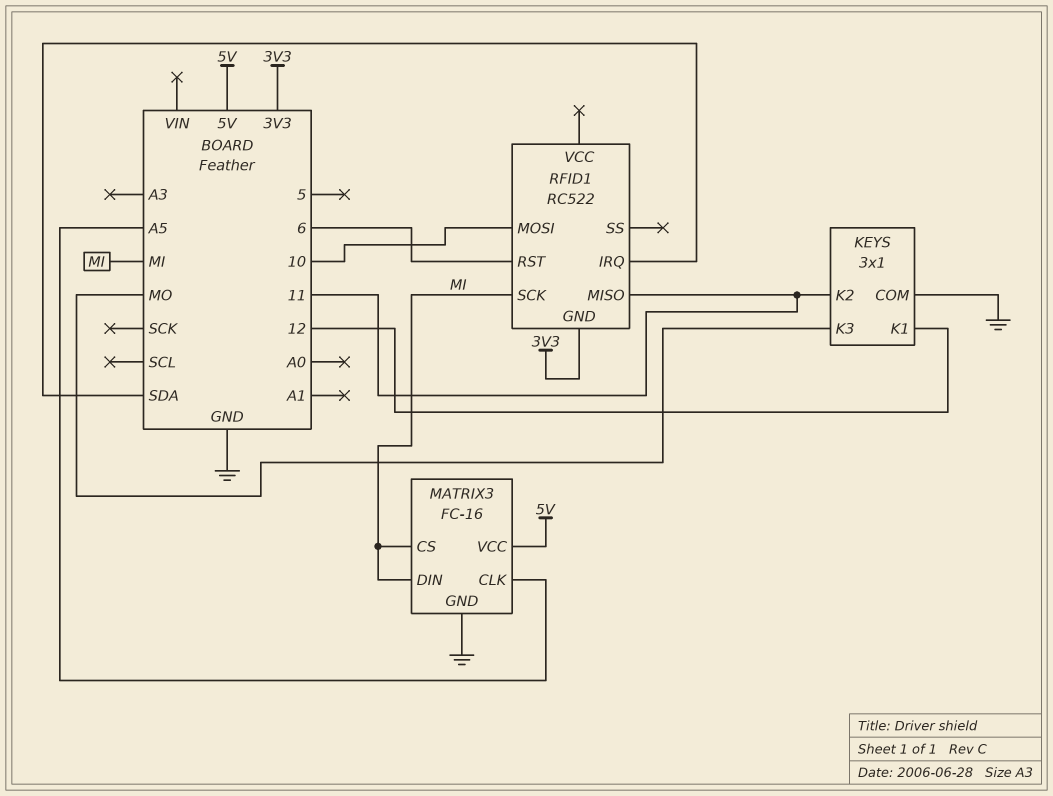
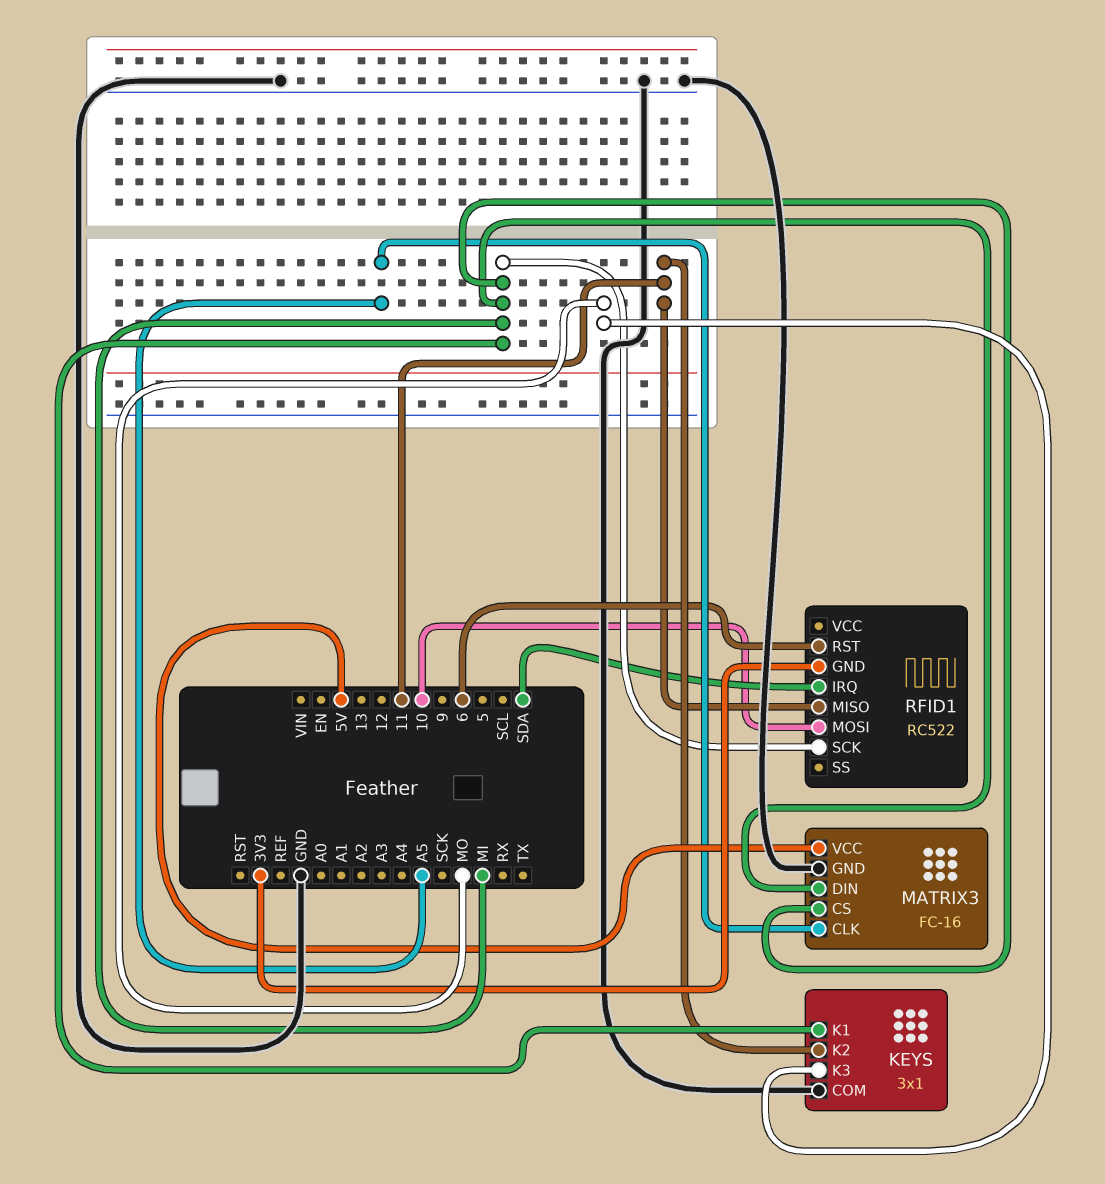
KEYS pin K1: 12 -> MI

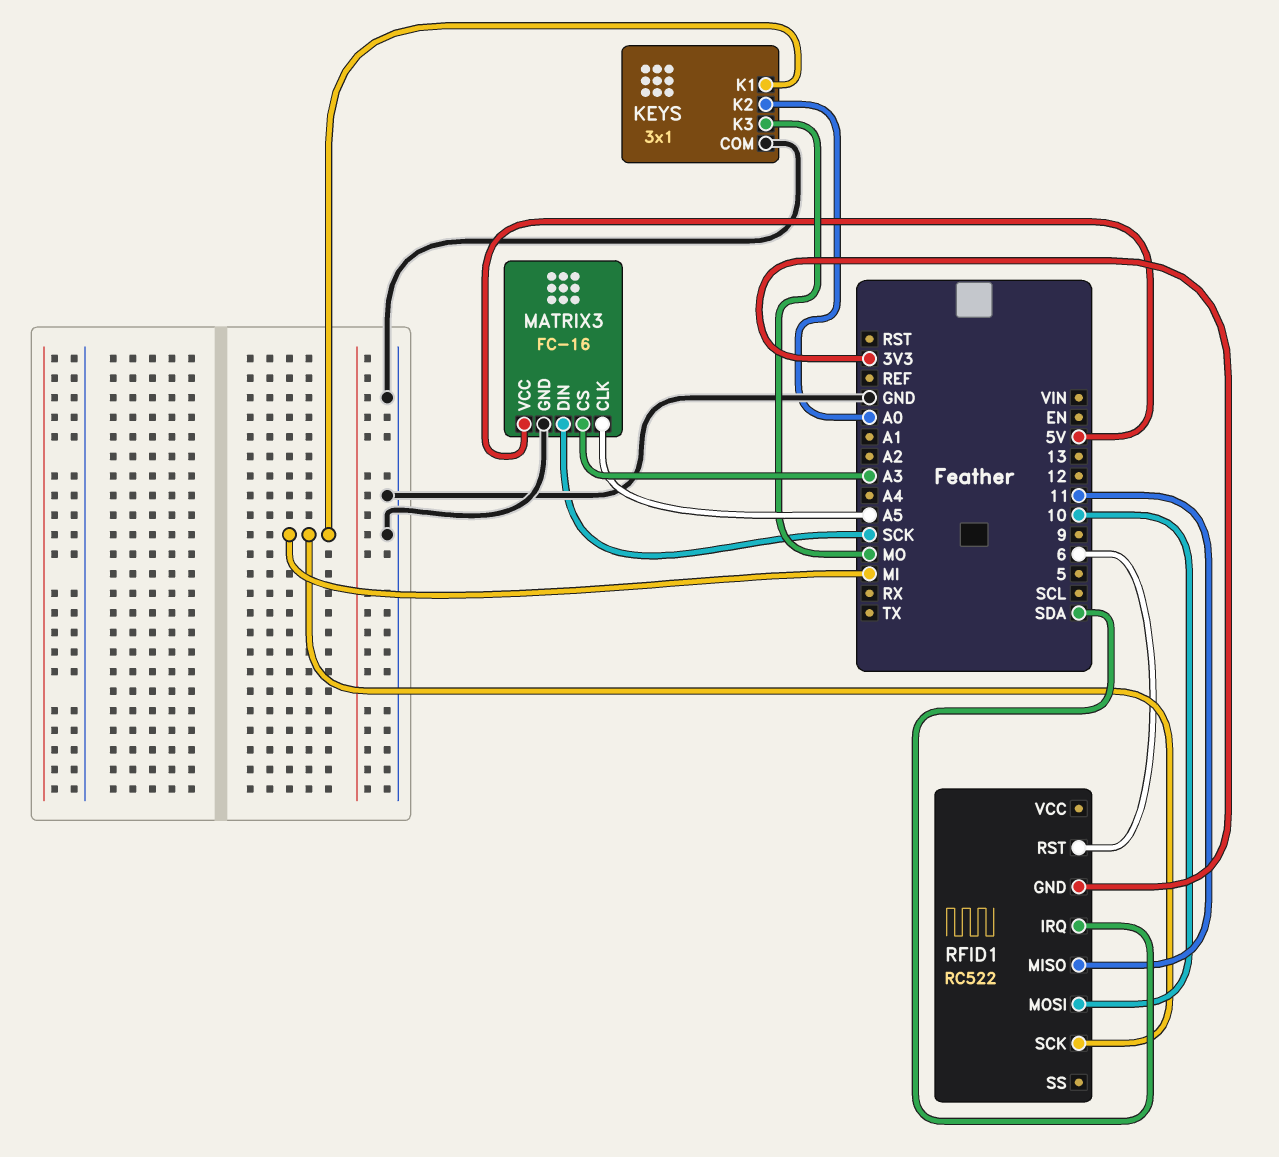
KEYS pin K2: 11 -> A0
MATRIX3 pin CS: MI -> A3
MATRIX3 pin DIN: MI -> SCK

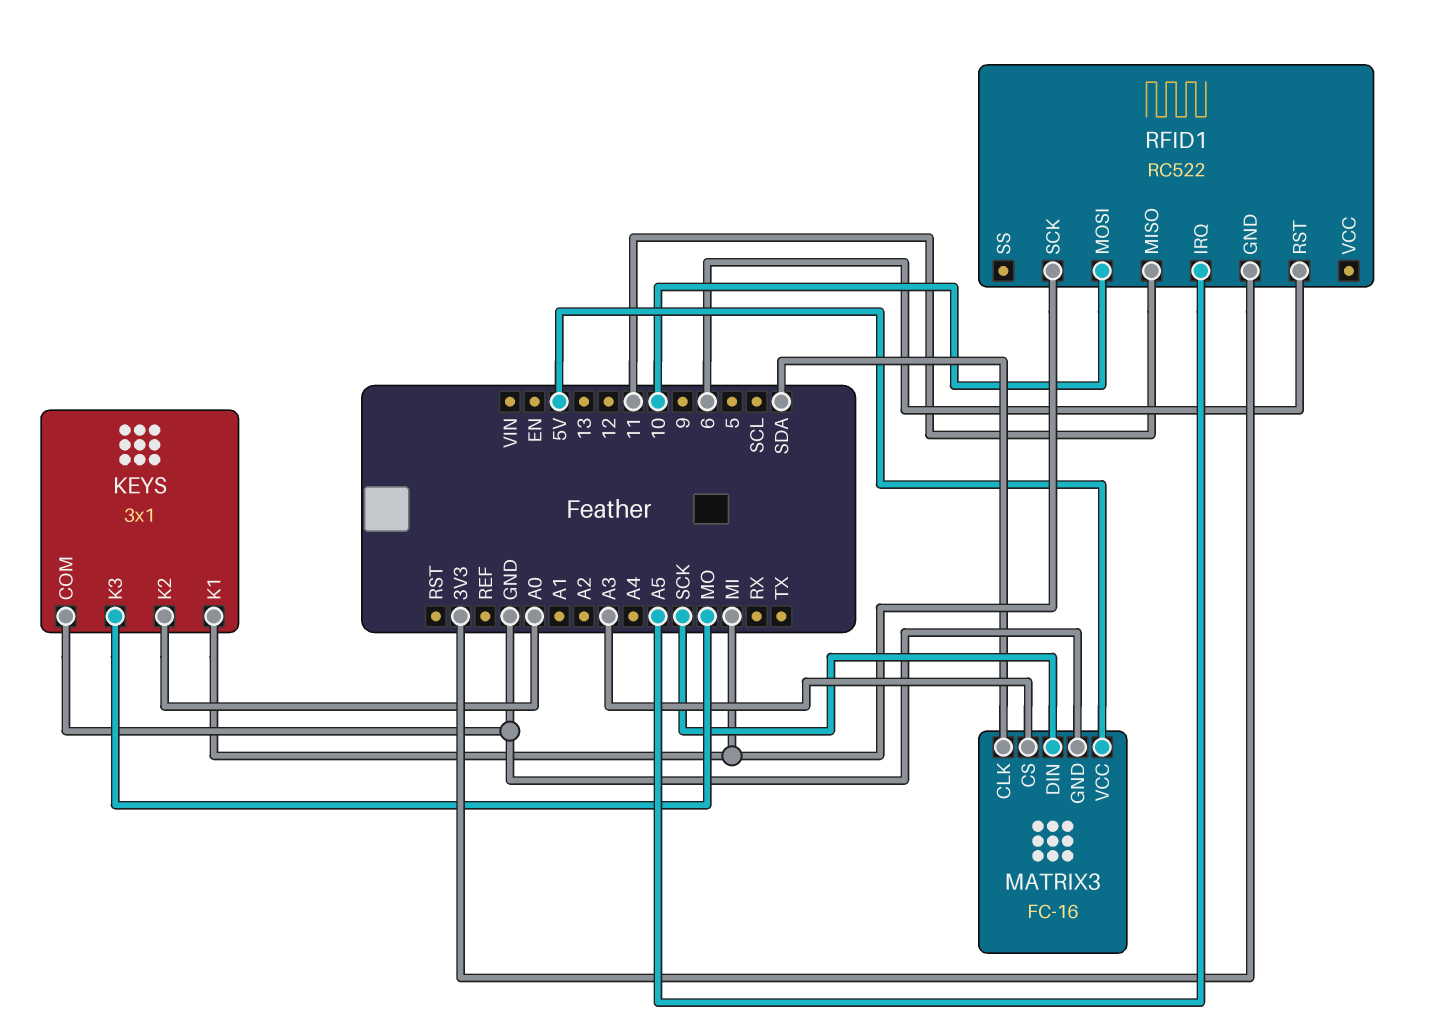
MATRIX3 pin CLK: A5 -> SDA
RFID1 pin IRQ: SDA -> A5

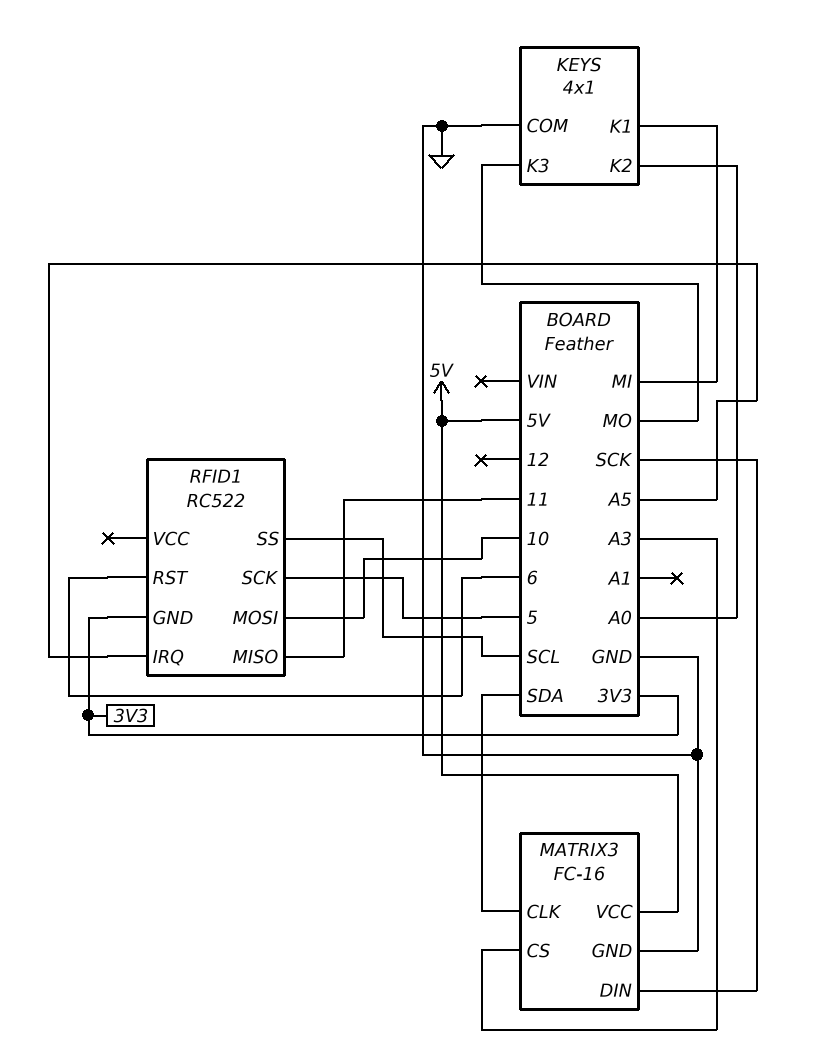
KEYS: 3x1 -> 4x1
RFID1 pin SCK: MI -> 5
RFID1 pin SS: none -> SCL

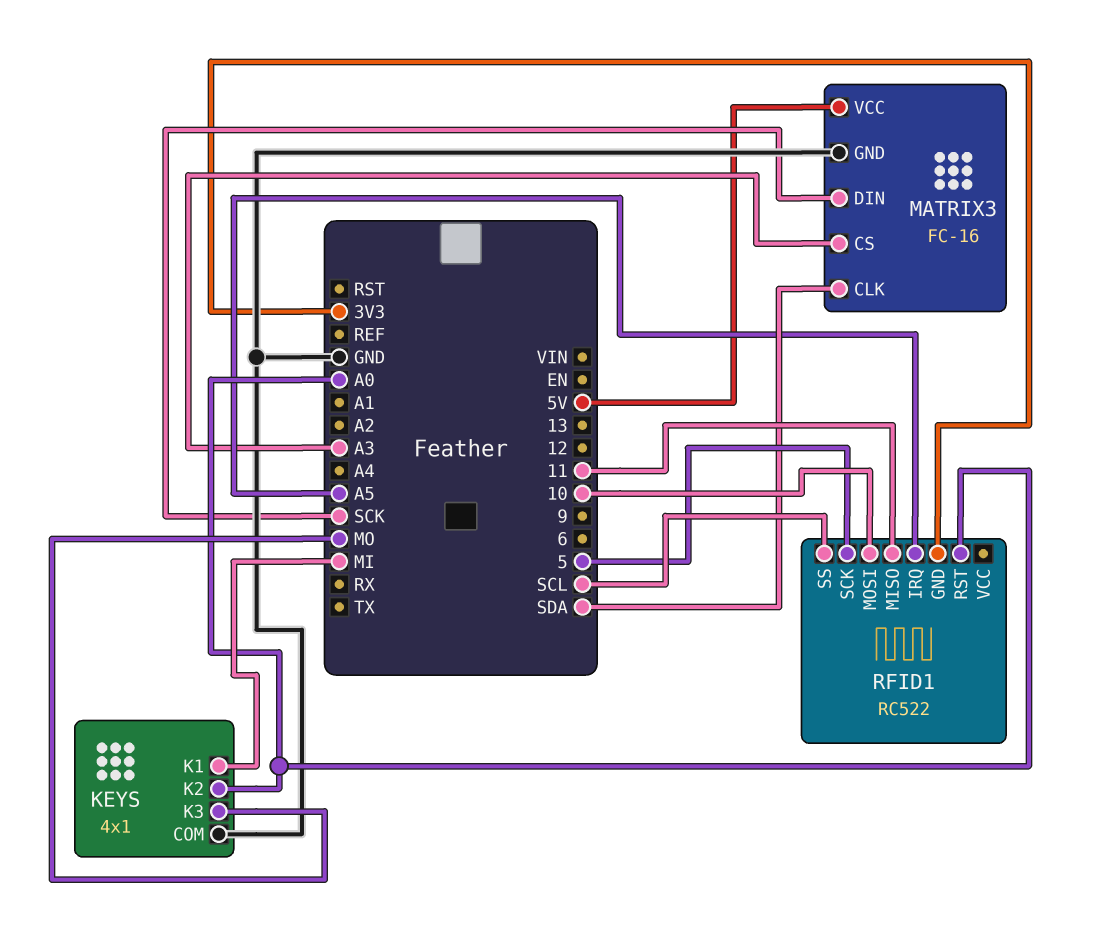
RFID1 pin RST: 6 -> A0

